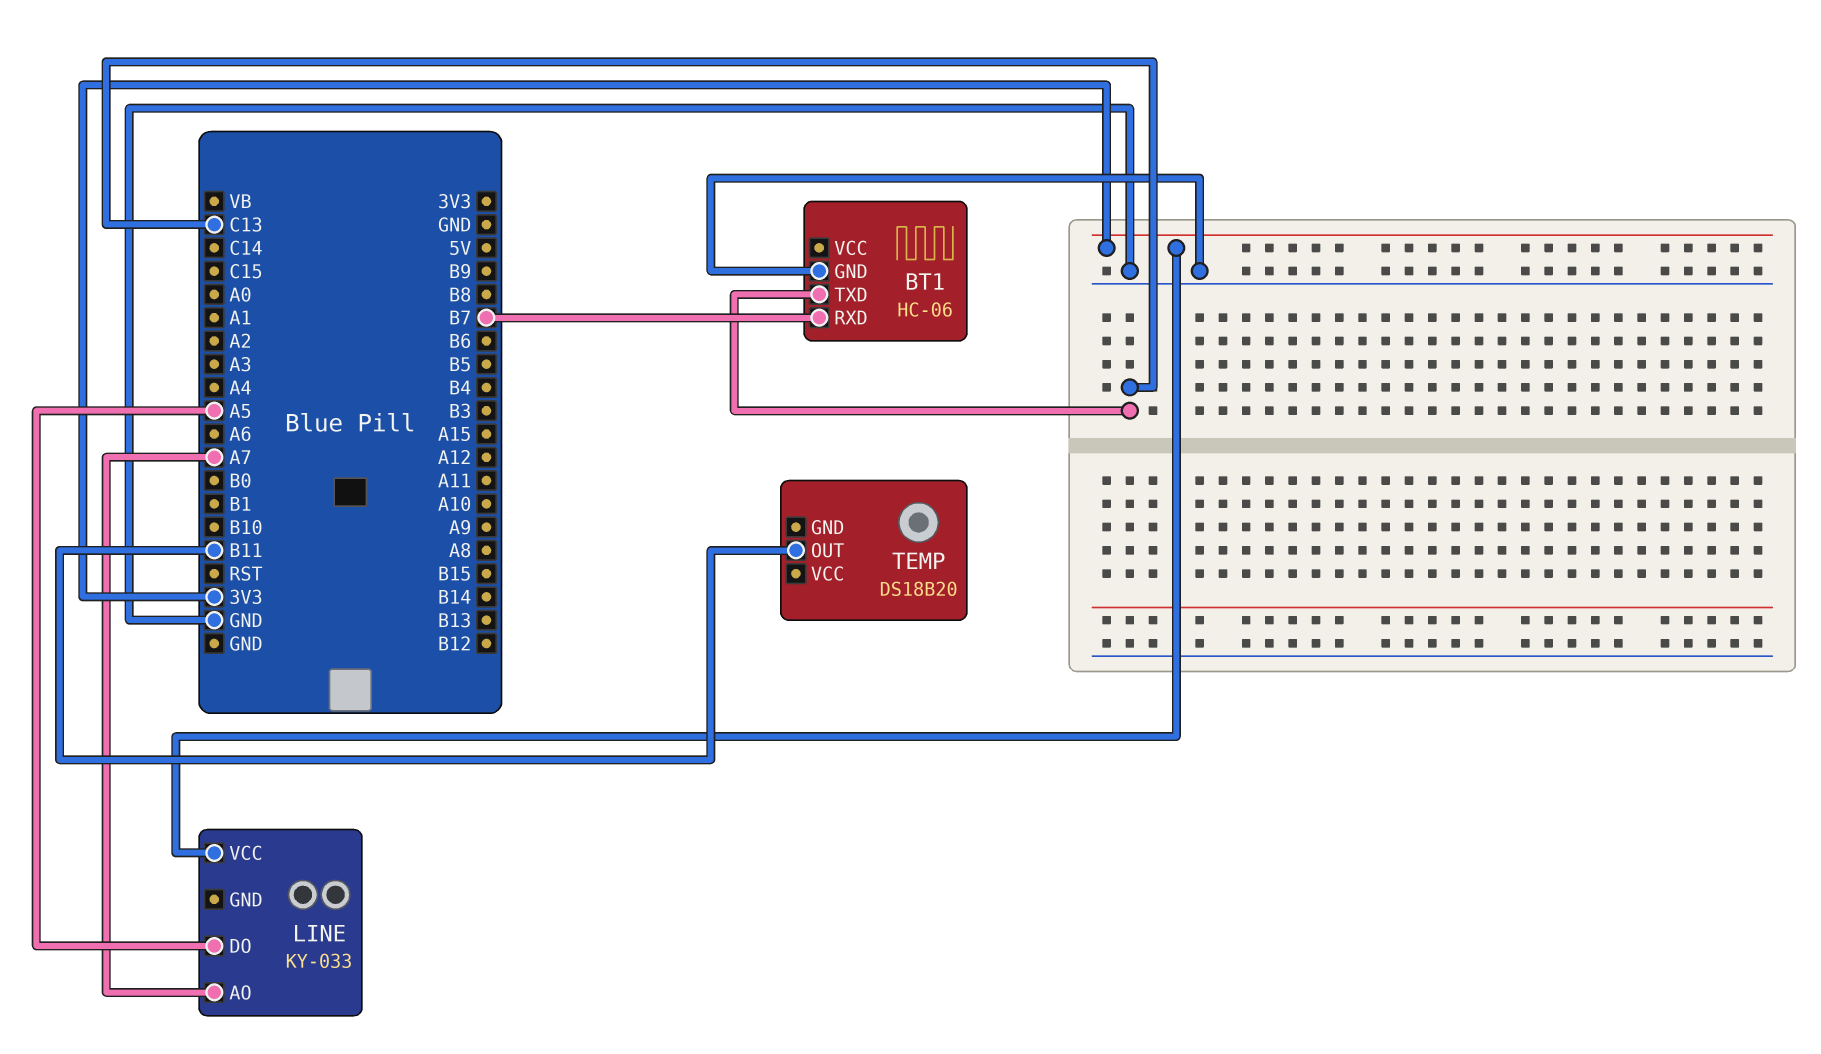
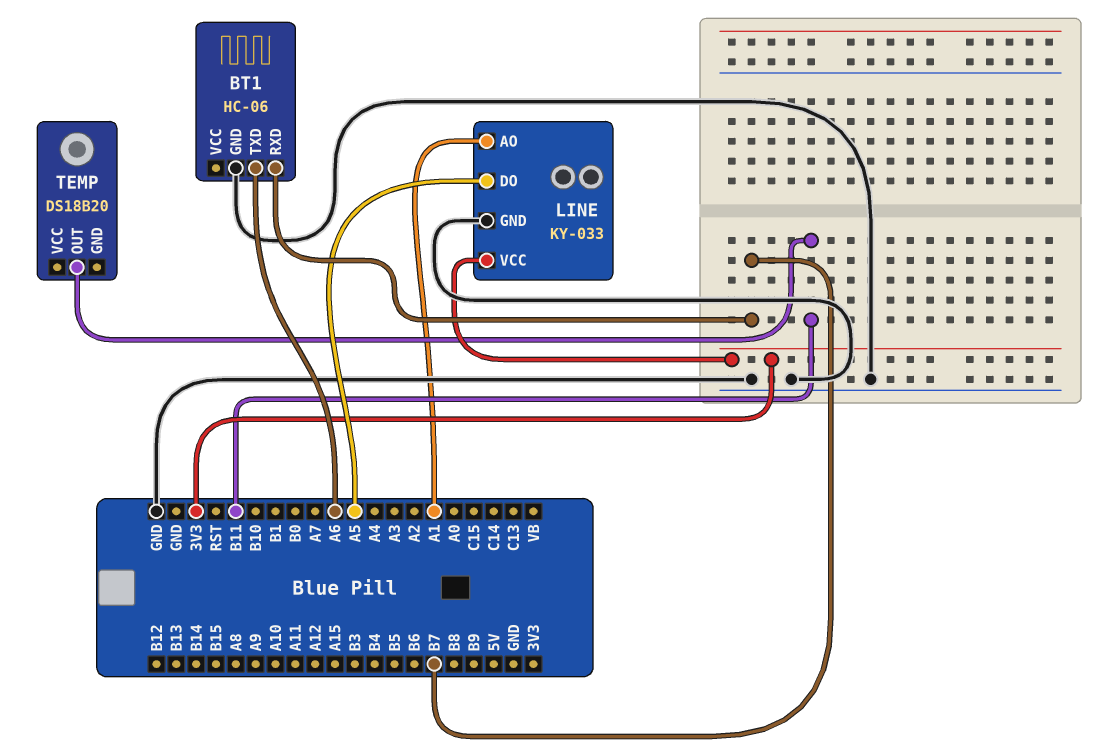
BT1 pin TXD: C13 -> A6
LINE pin AO: A7 -> A1
LINE pin GND: none -> GND

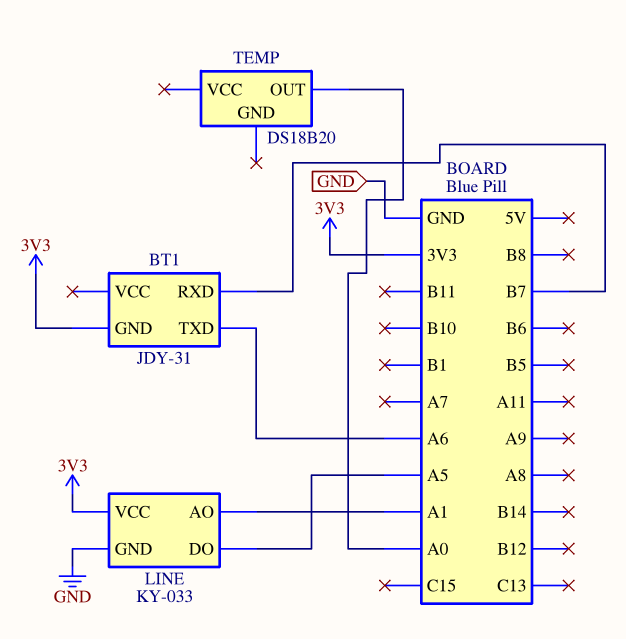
BT1: HC-06 -> JDY-31
BT1 pin GND: GND -> 3V3
TEMP pin OUT: B11 -> A0

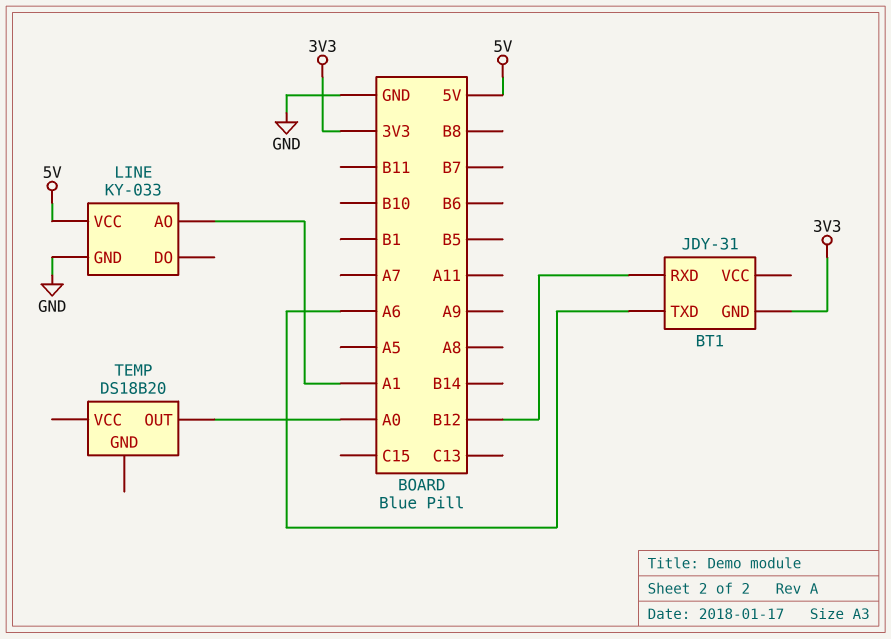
BT1 pin RXD: B7 -> B12
LINE pin DO: A5 -> none
LINE pin VCC: 3V3 -> 5V

